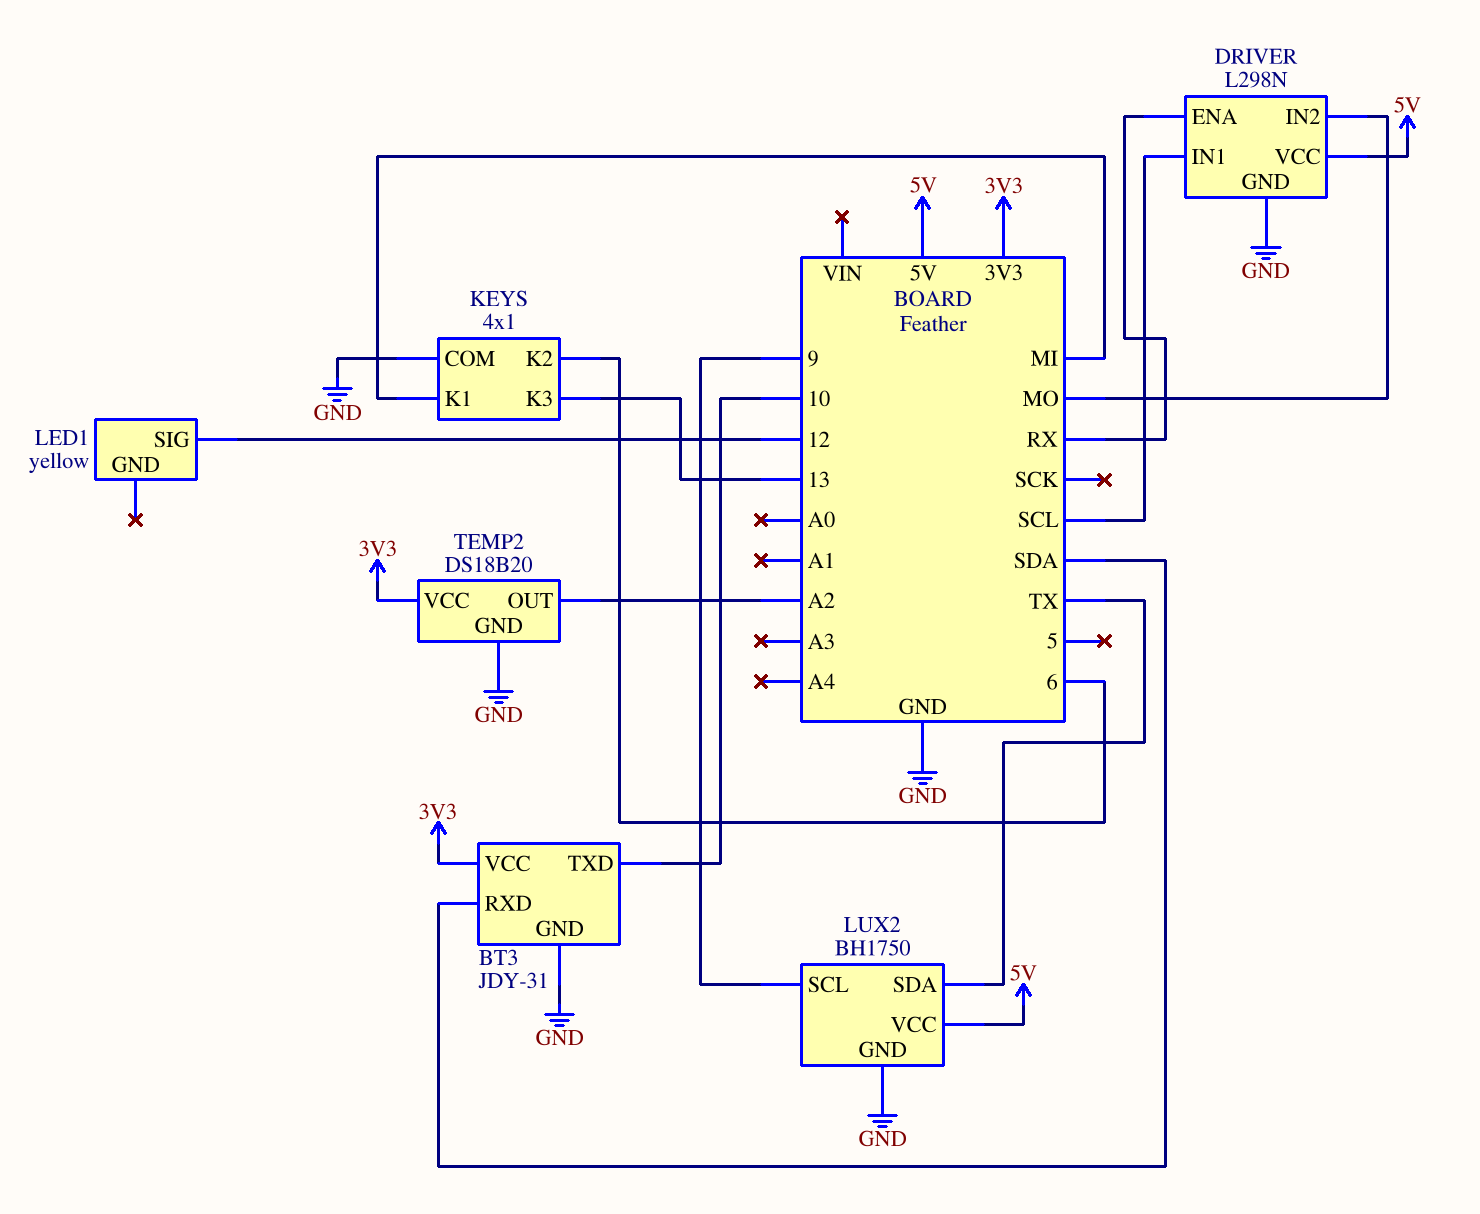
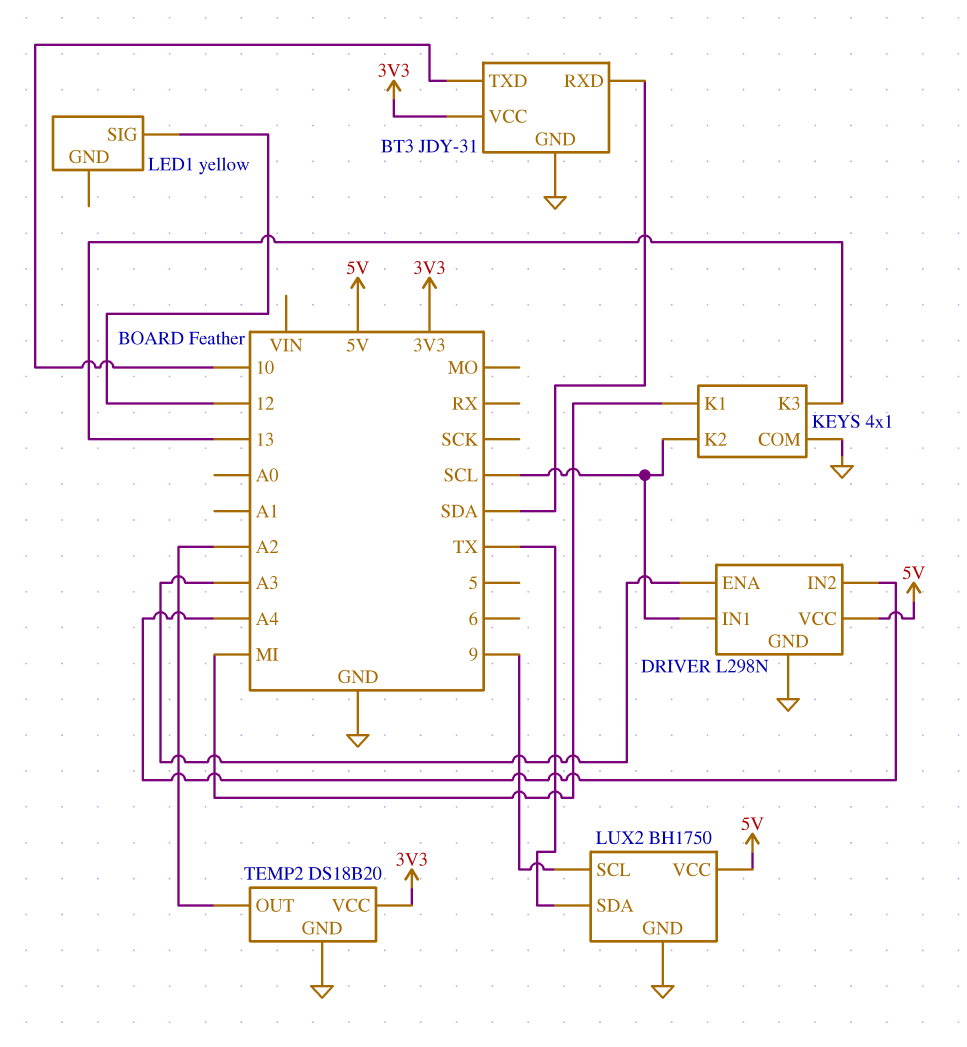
DRIVER pin ENA: RX -> A3
DRIVER pin IN2: MO -> A4
KEYS pin K2: 6 -> SCL

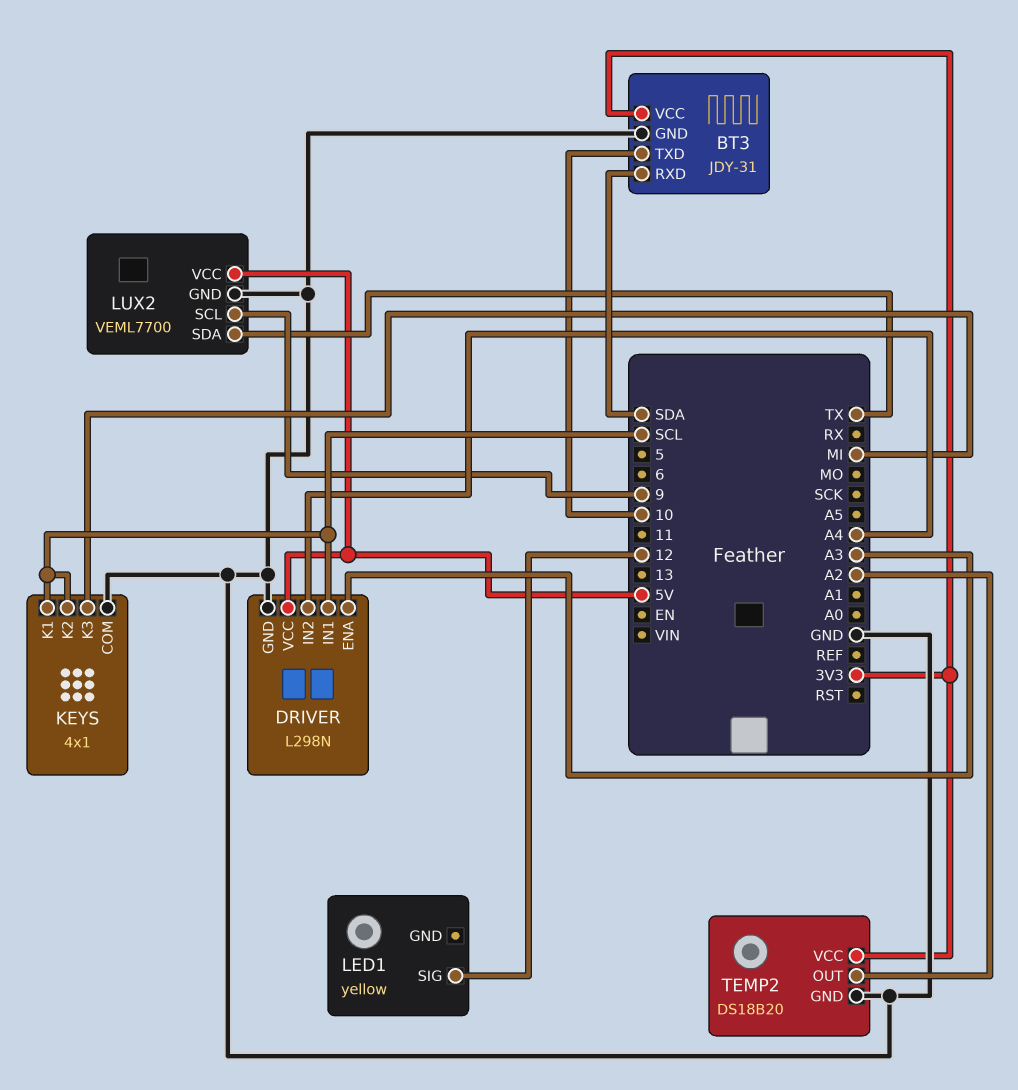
KEYS pin K1: MI -> SCL
KEYS pin K3: 13 -> MI
LUX2: BH1750 -> VEML7700

